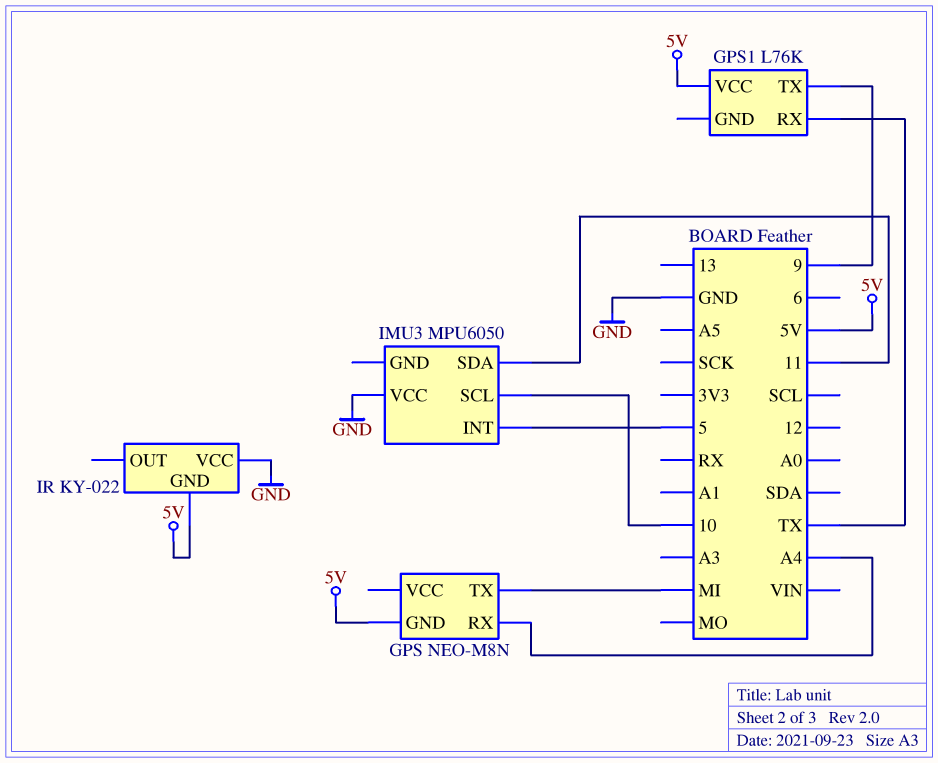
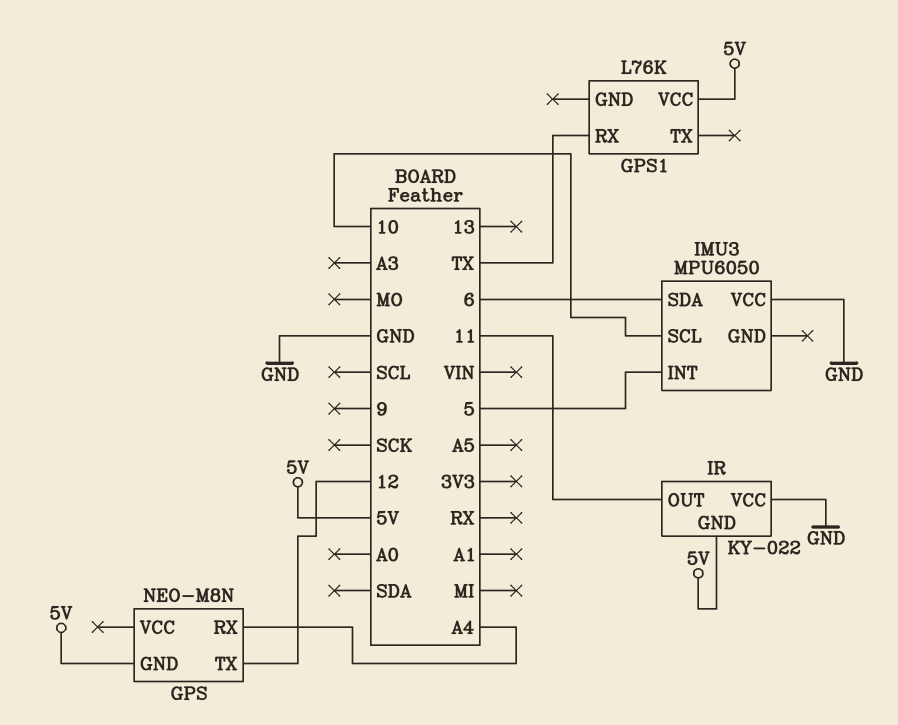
GPS pin TX: MI -> 12
GPS1 pin TX: 9 -> none
IMU3 pin SDA: 11 -> 6
IR pin OUT: none -> 11

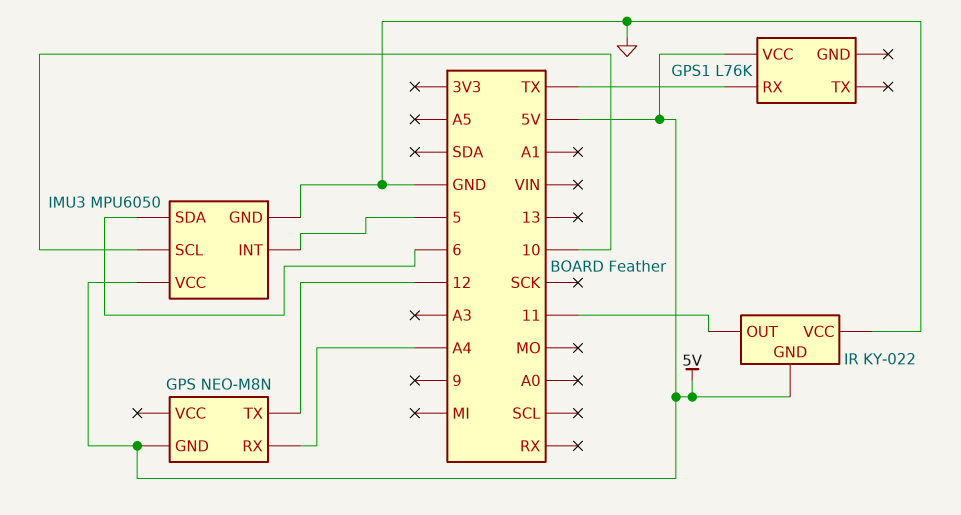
IMU3 pin GND: none -> GND
IMU3 pin VCC: GND -> 5V

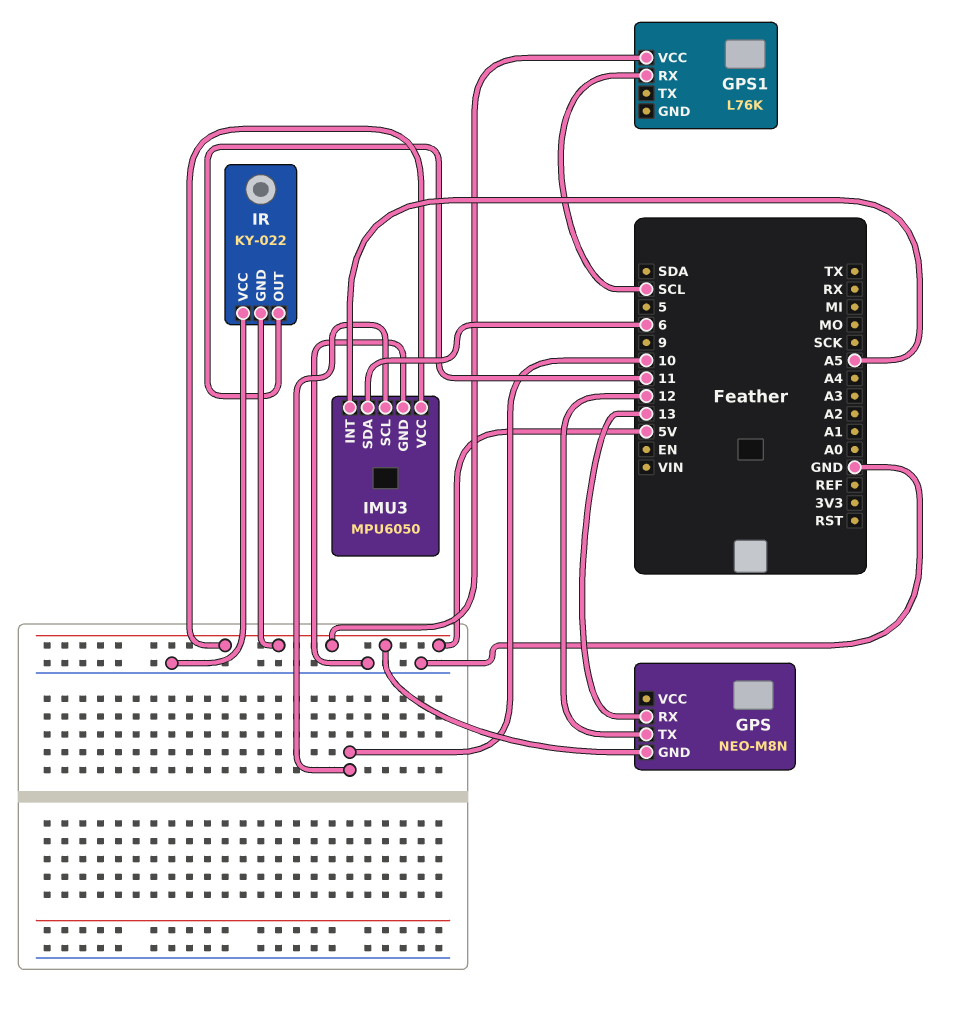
GPS pin RX: A4 -> 13
GPS1 pin RX: TX -> SCL
IMU3 pin INT: 5 -> A5

